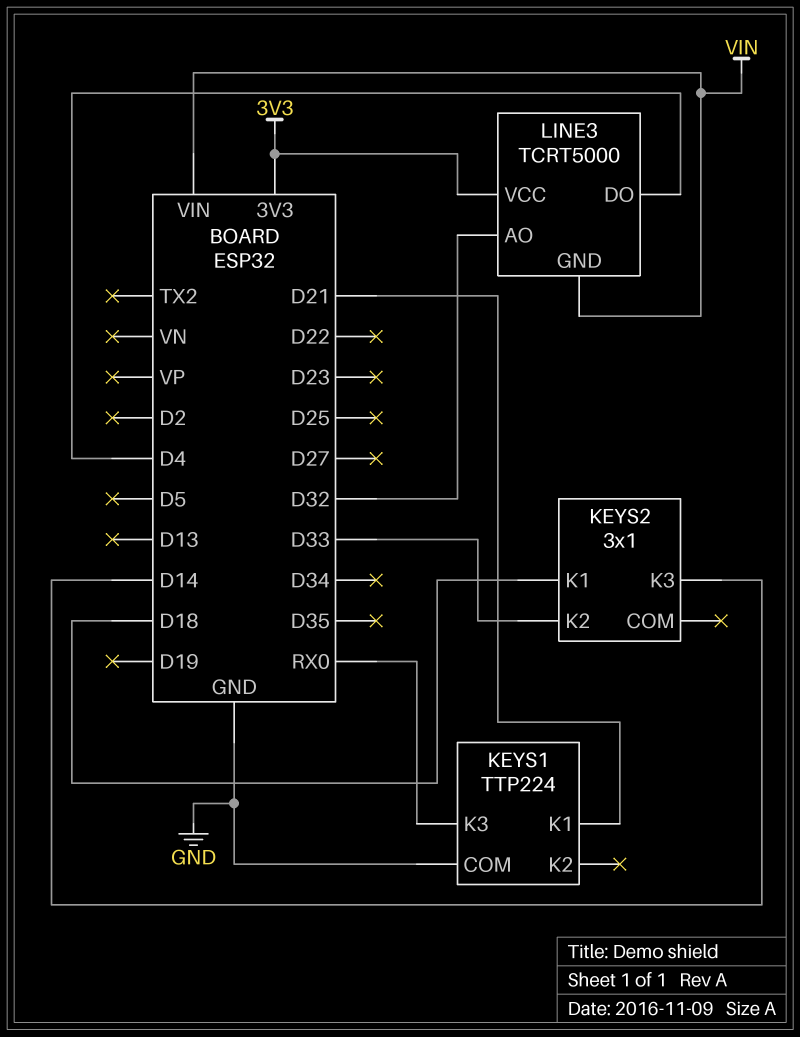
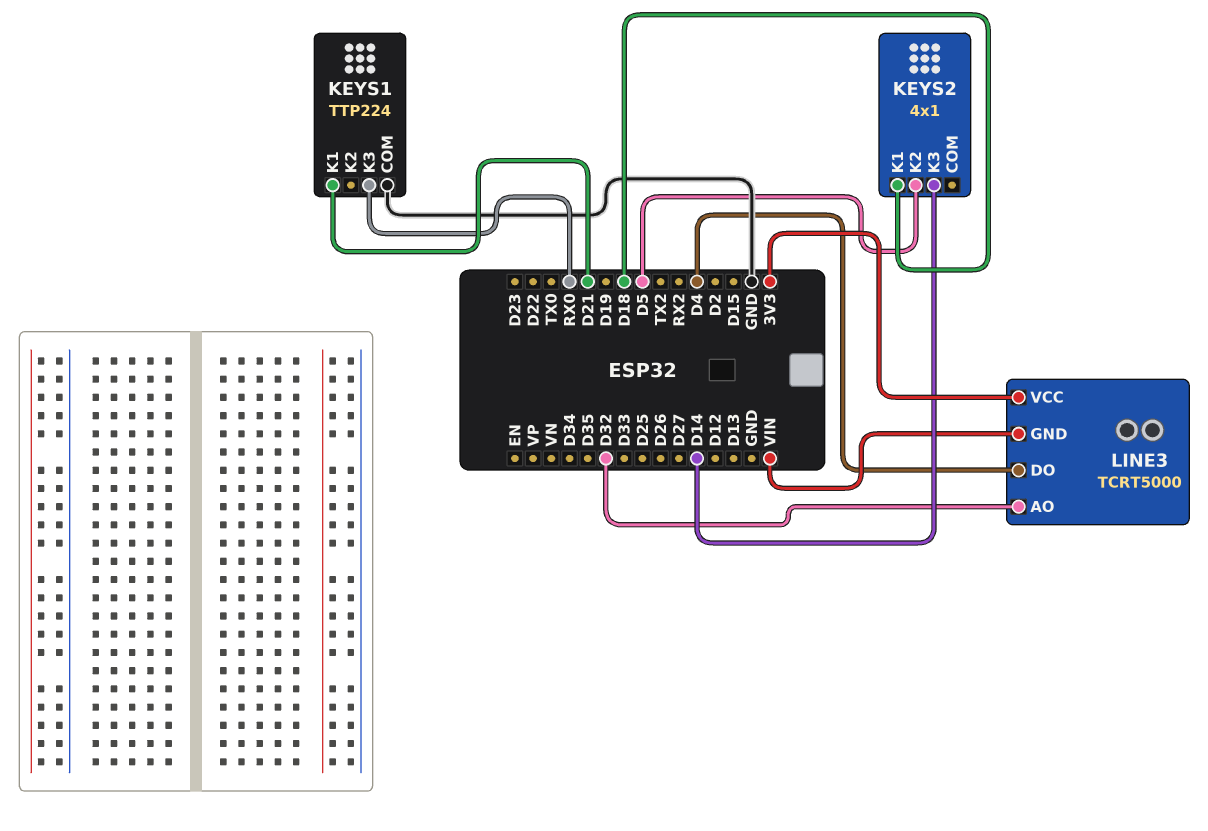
KEYS2: 3x1 -> 4x1
KEYS2 pin K2: D33 -> D5

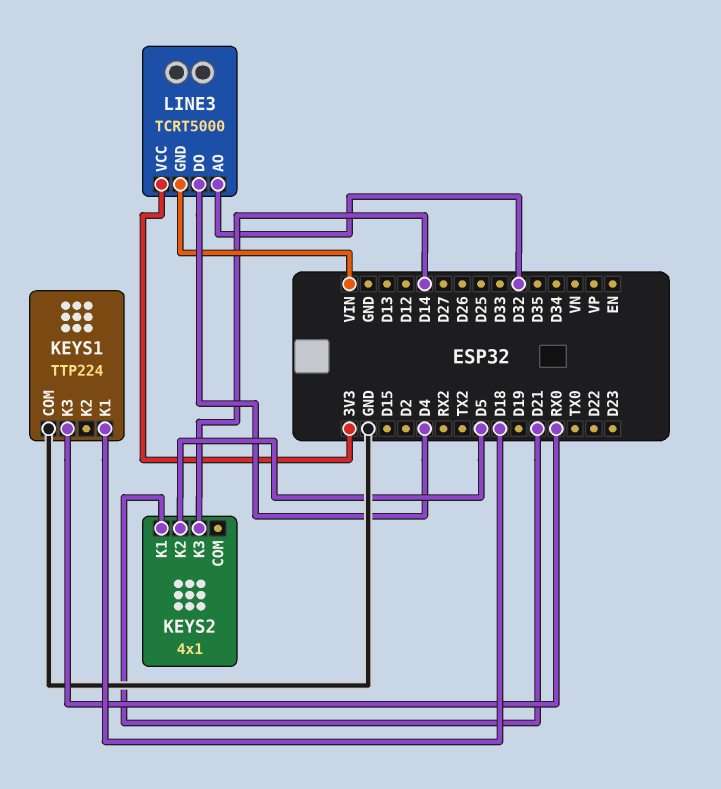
KEYS1 pin K1: D21 -> D18
KEYS2 pin K1: D18 -> D21

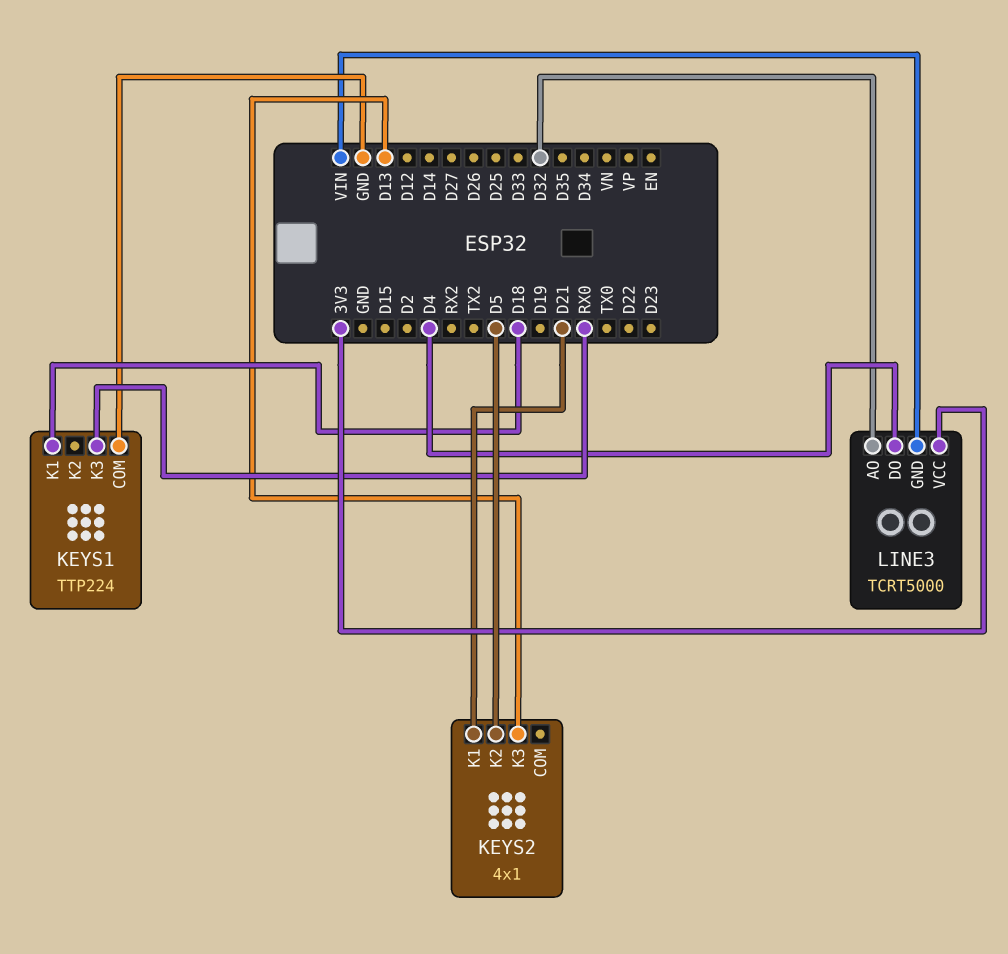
KEYS2 pin K3: D14 -> D13

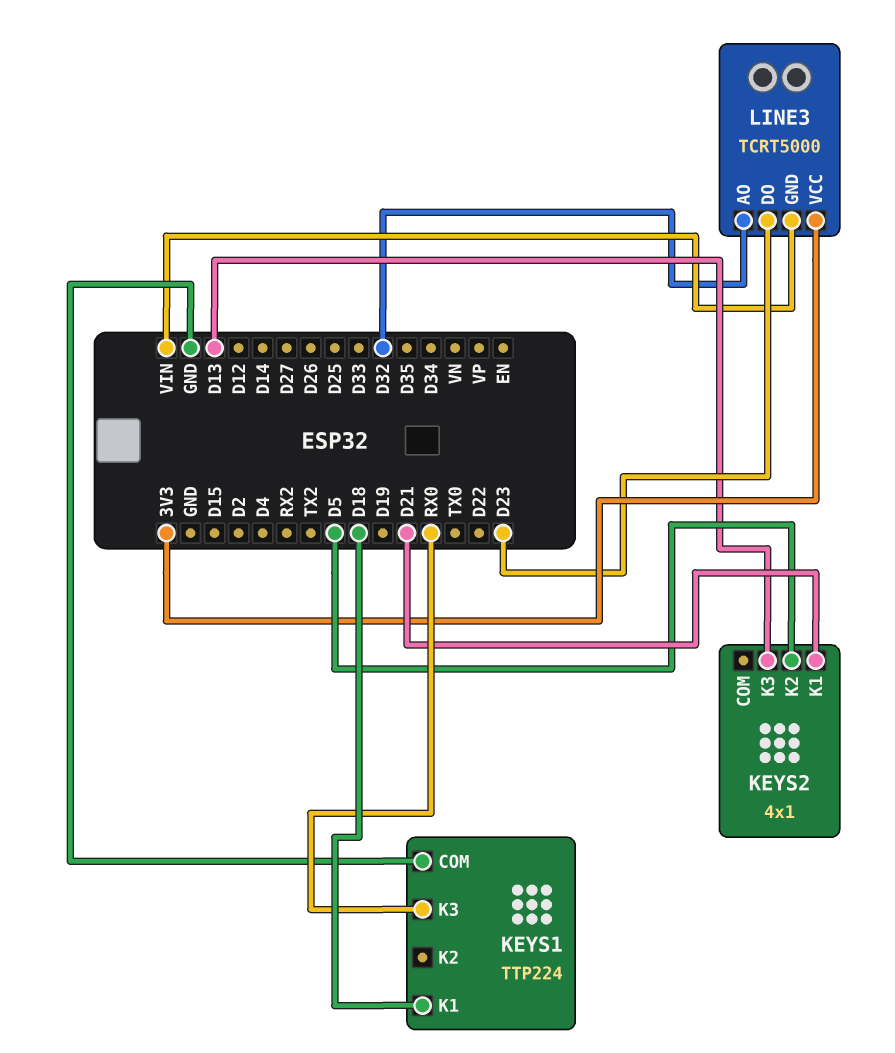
LINE3 pin DO: D4 -> D23

